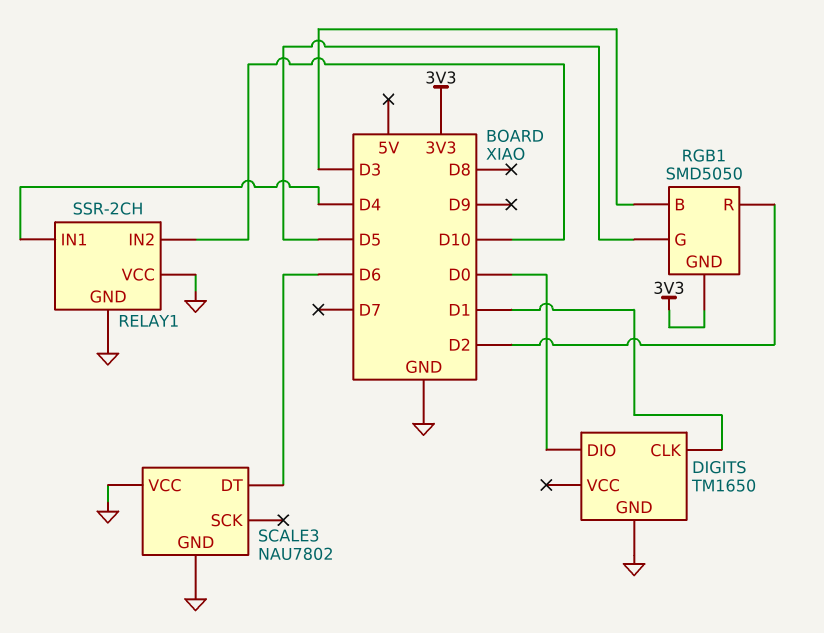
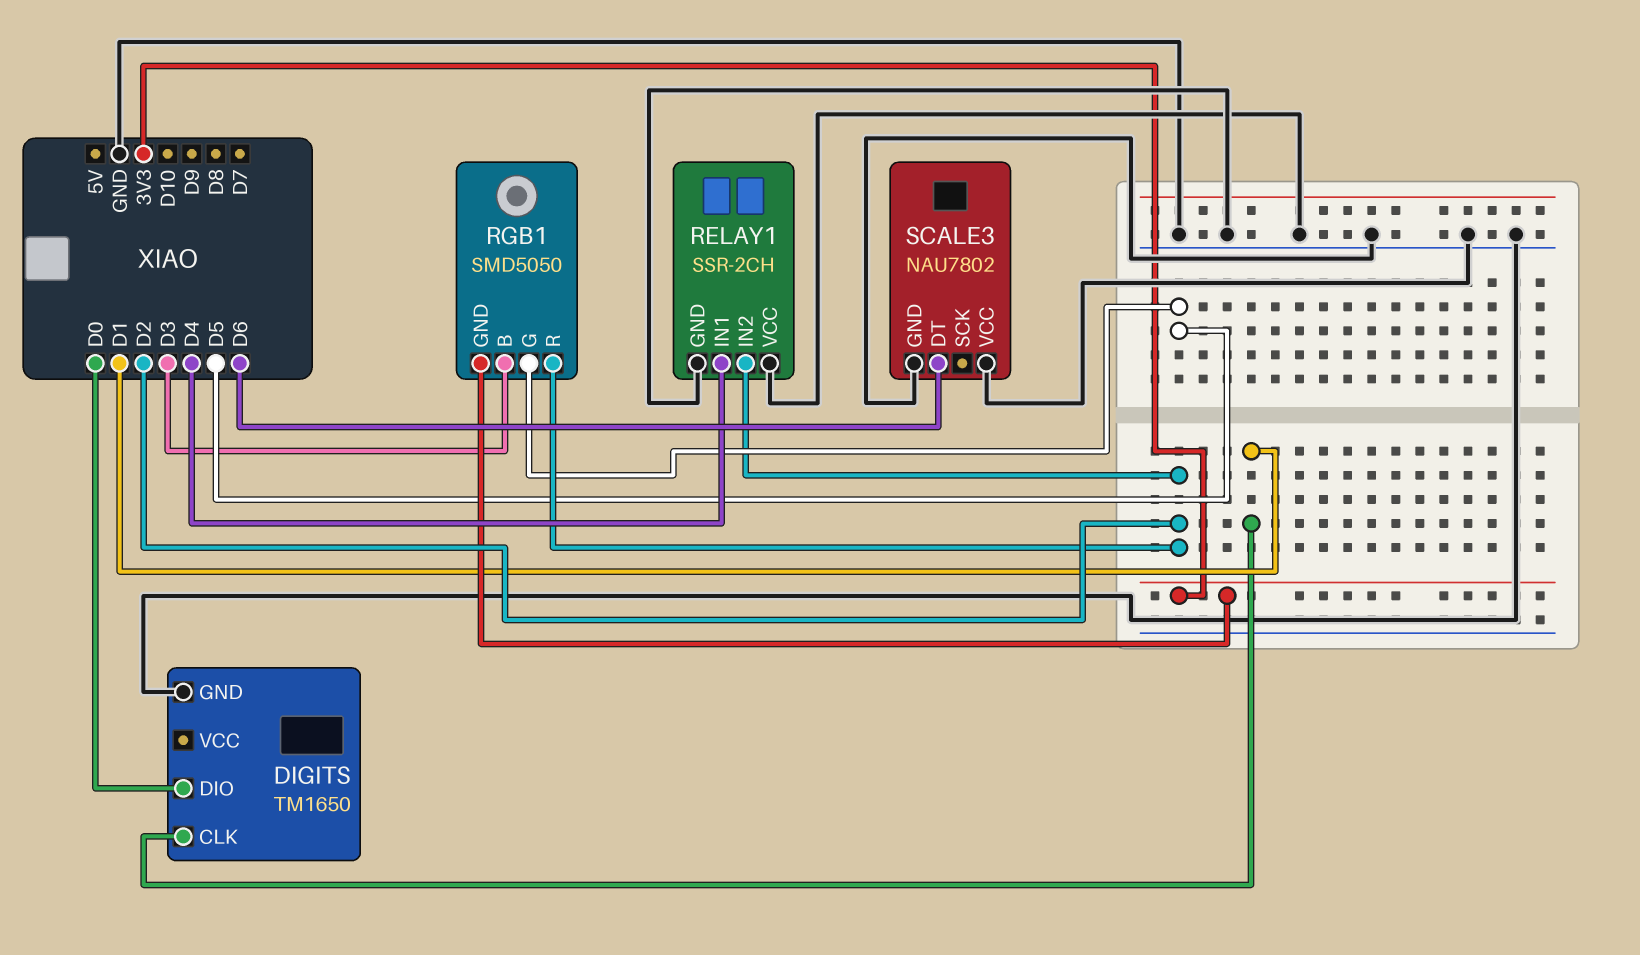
RELAY1 pin IN2: D10 -> D2

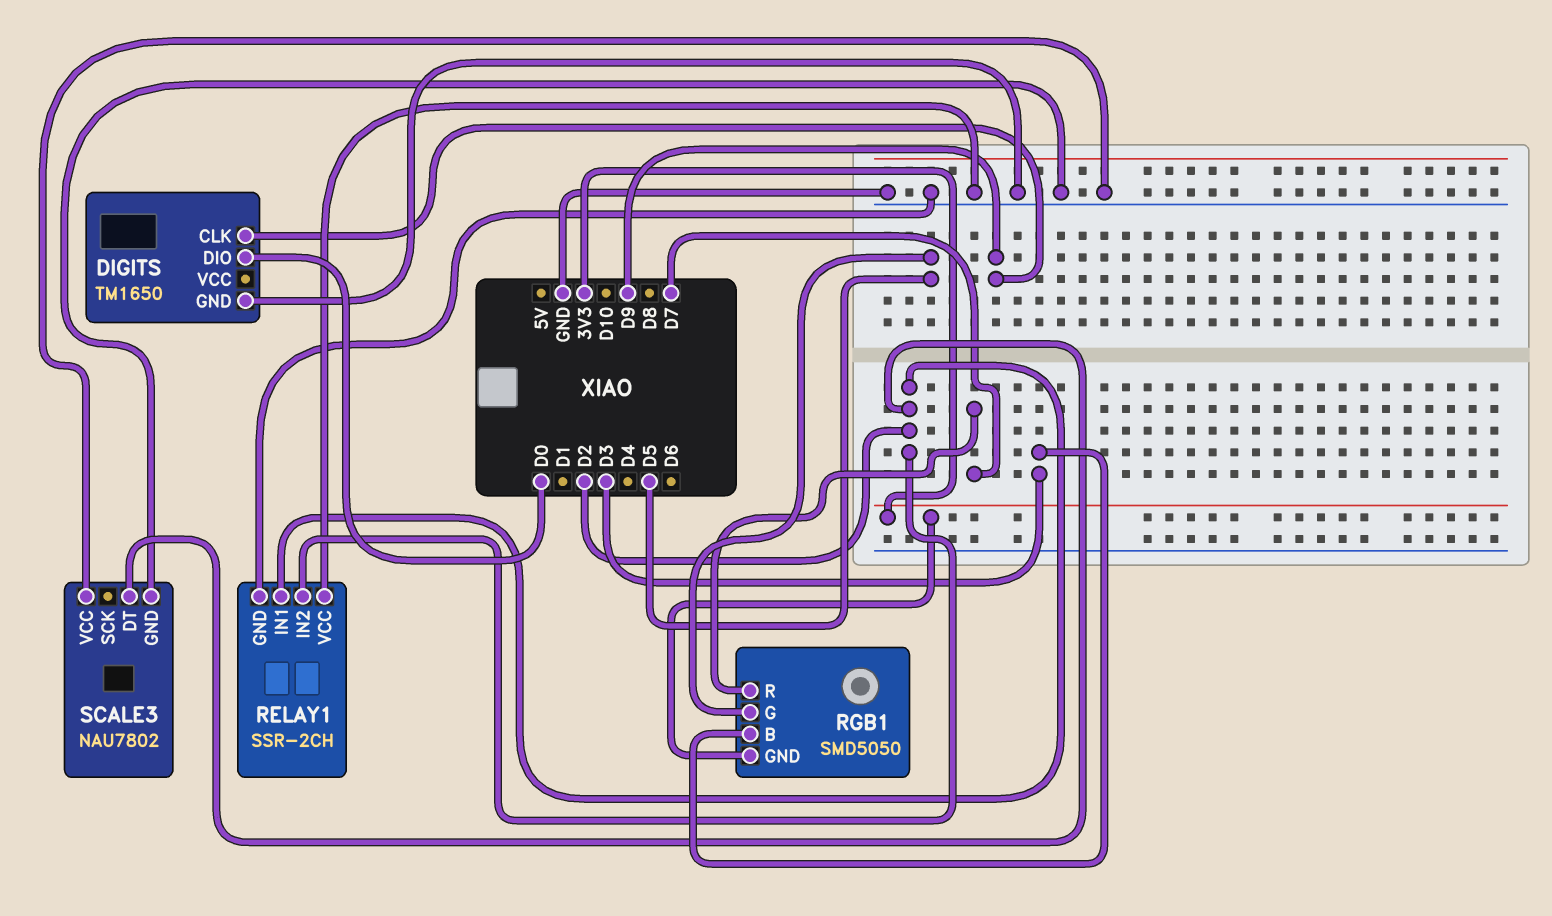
DIGITS pin CLK: D1 -> D9
RELAY1 pin IN1: D4 -> D2
RGB1 pin R: D2 -> D7
SCALE3 pin DT: D6 -> D2

